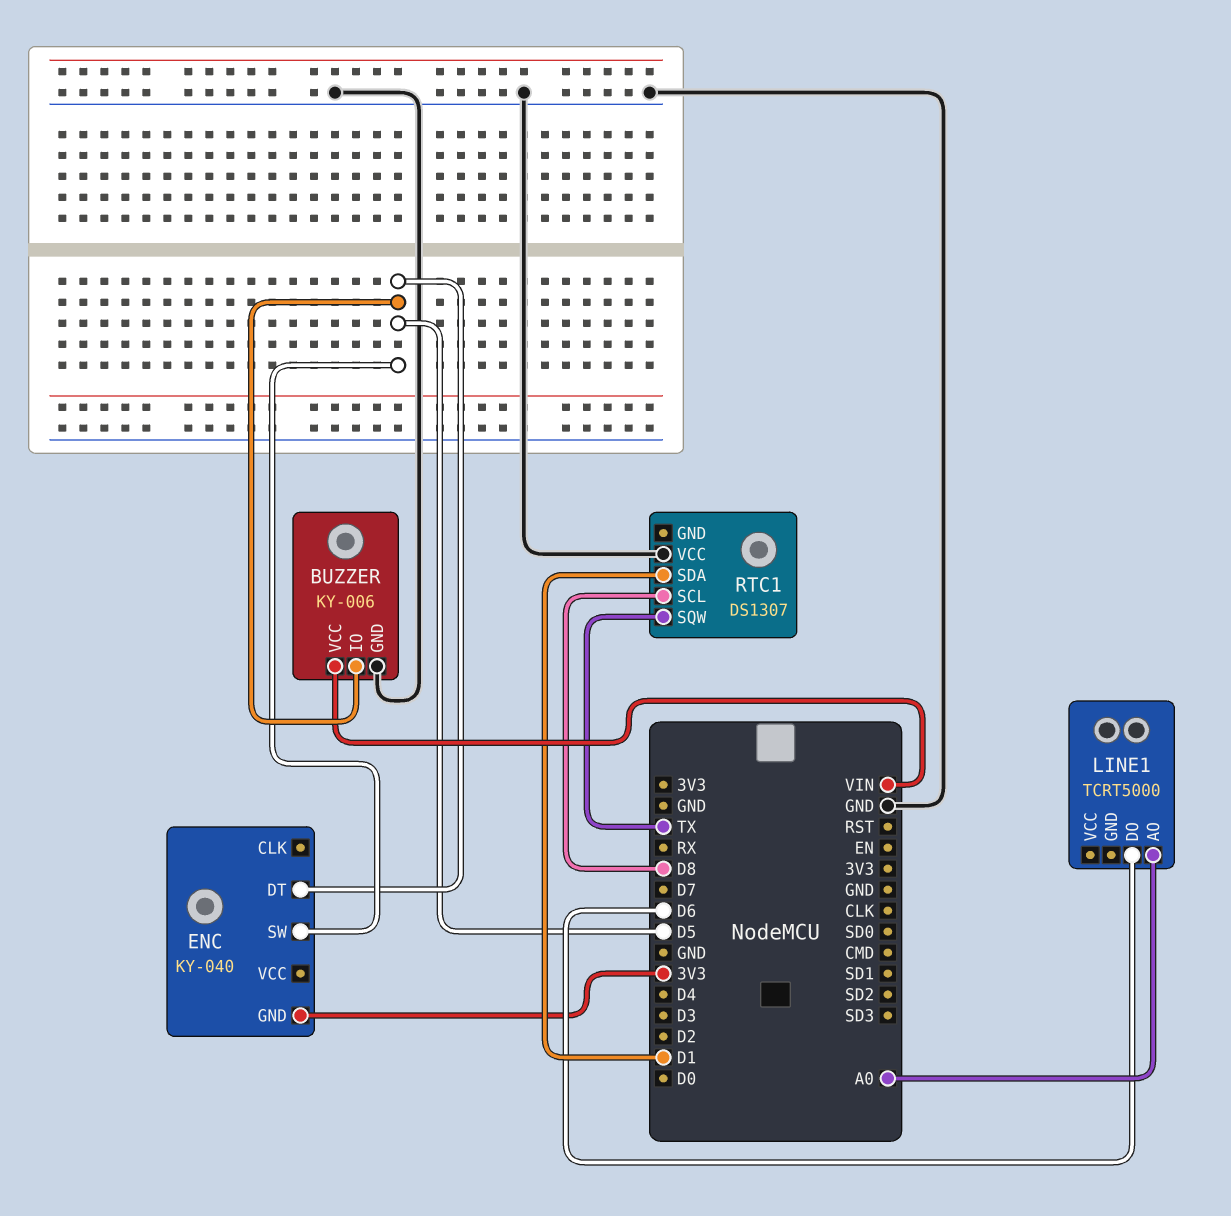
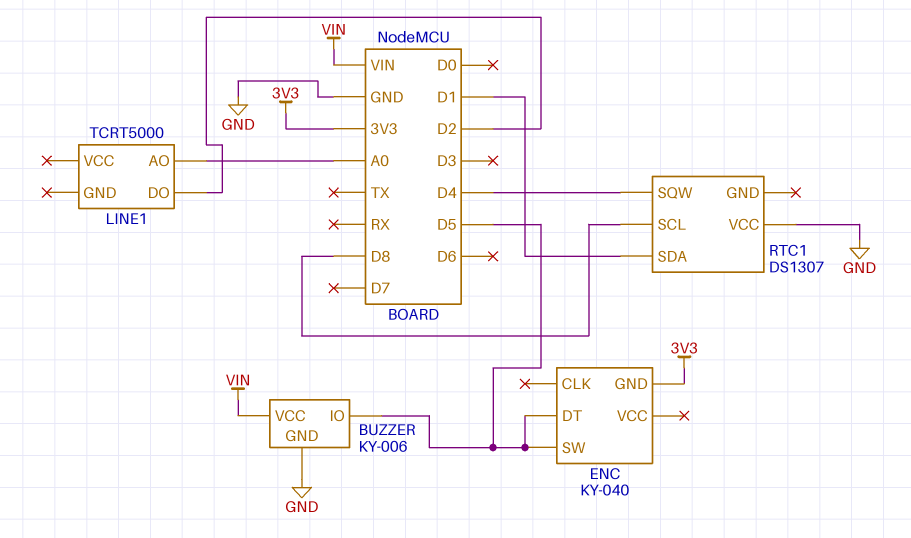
LINE1 pin DO: D6 -> D2
RTC1 pin SQW: TX -> D4

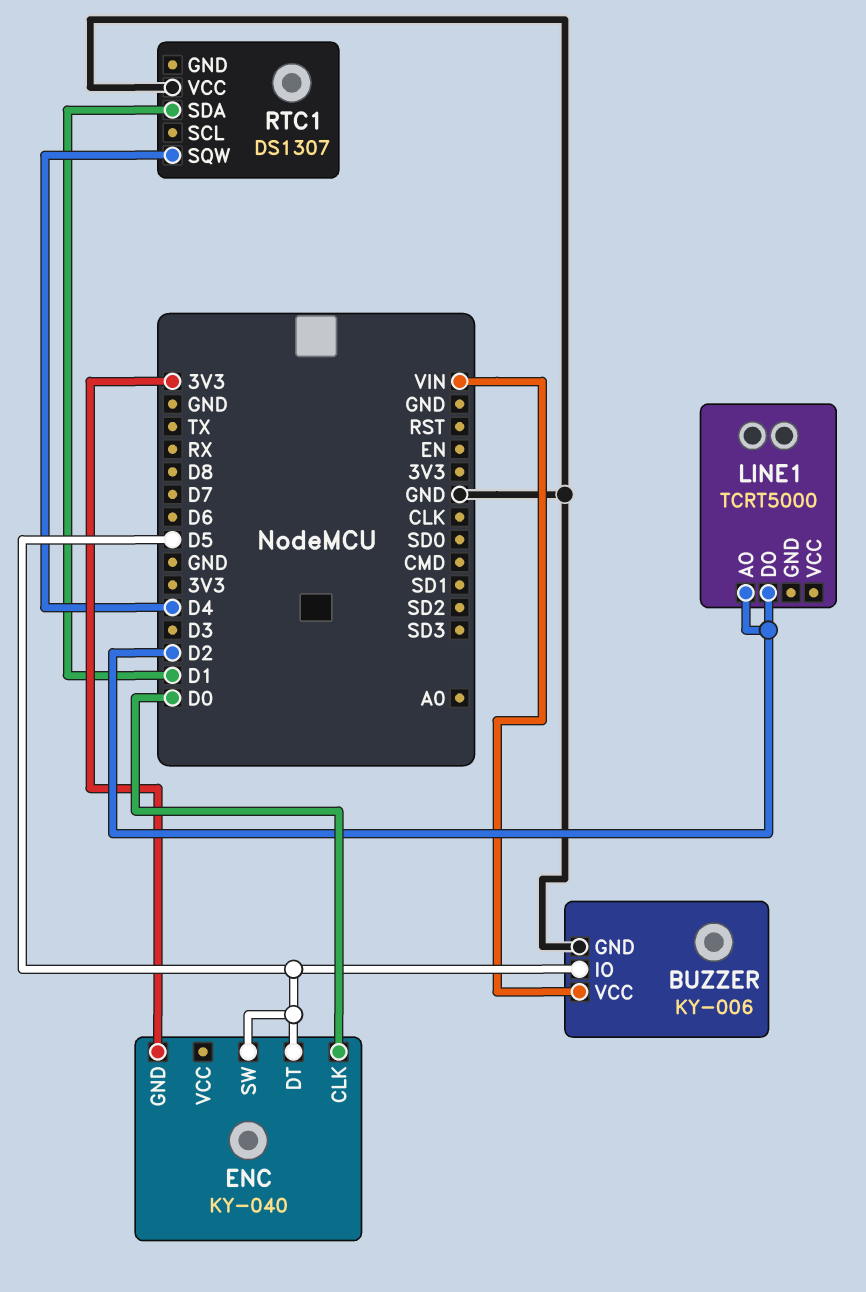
ENC pin CLK: none -> D0
LINE1 pin AO: A0 -> D2
RTC1 pin SCL: D8 -> none

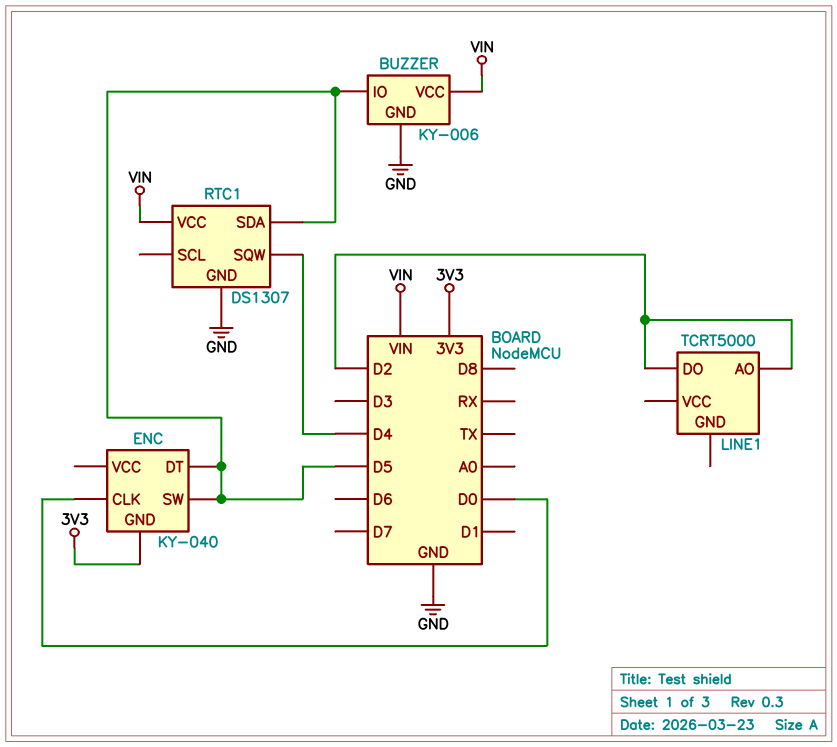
RTC1 pin GND: none -> GND
RTC1 pin SDA: D1 -> D5
RTC1 pin VCC: GND -> VIN

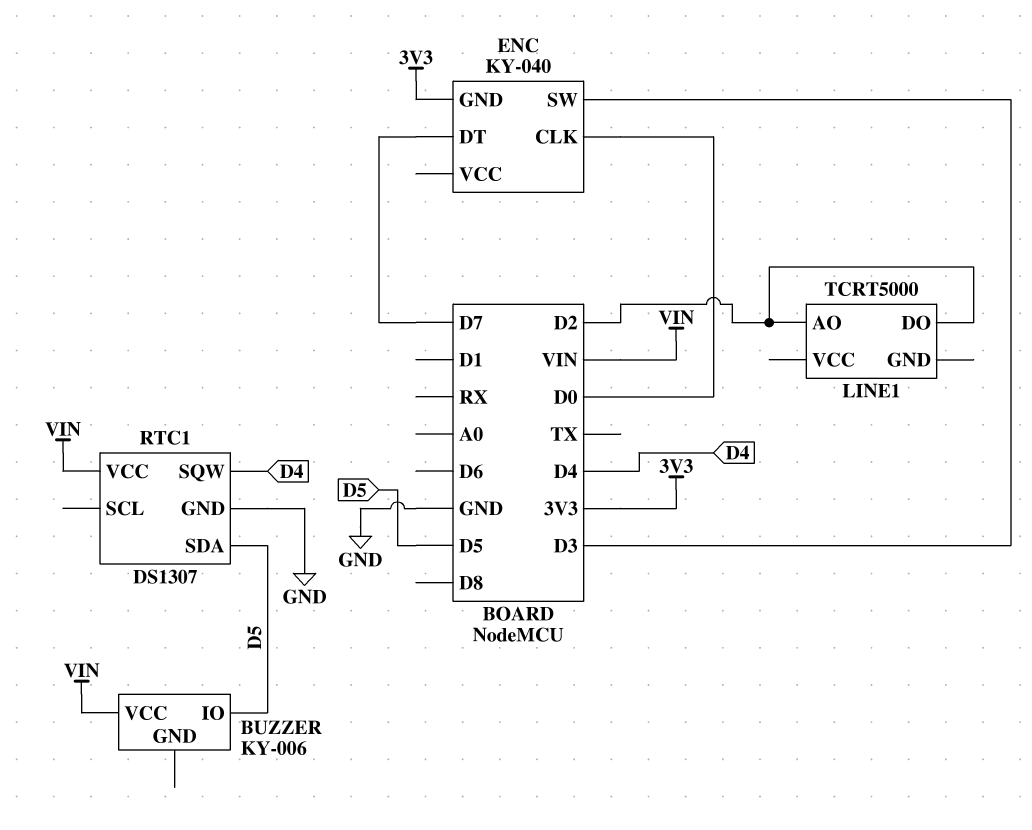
BUZZER pin GND: GND -> none
ENC pin DT: D5 -> D7
ENC pin SW: D5 -> D3

